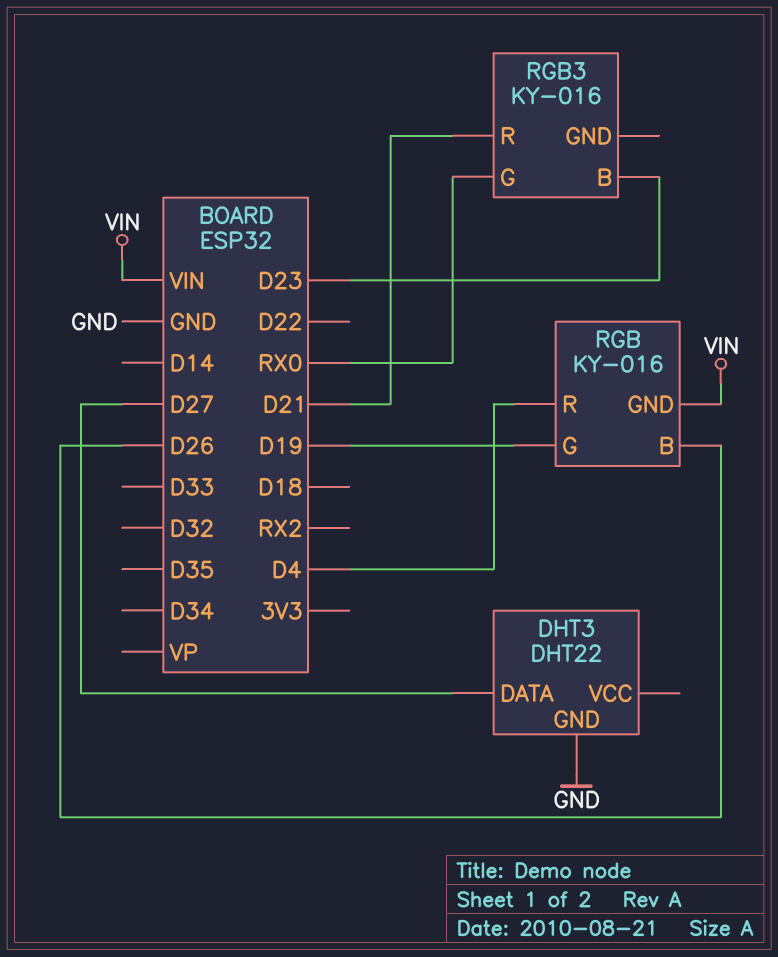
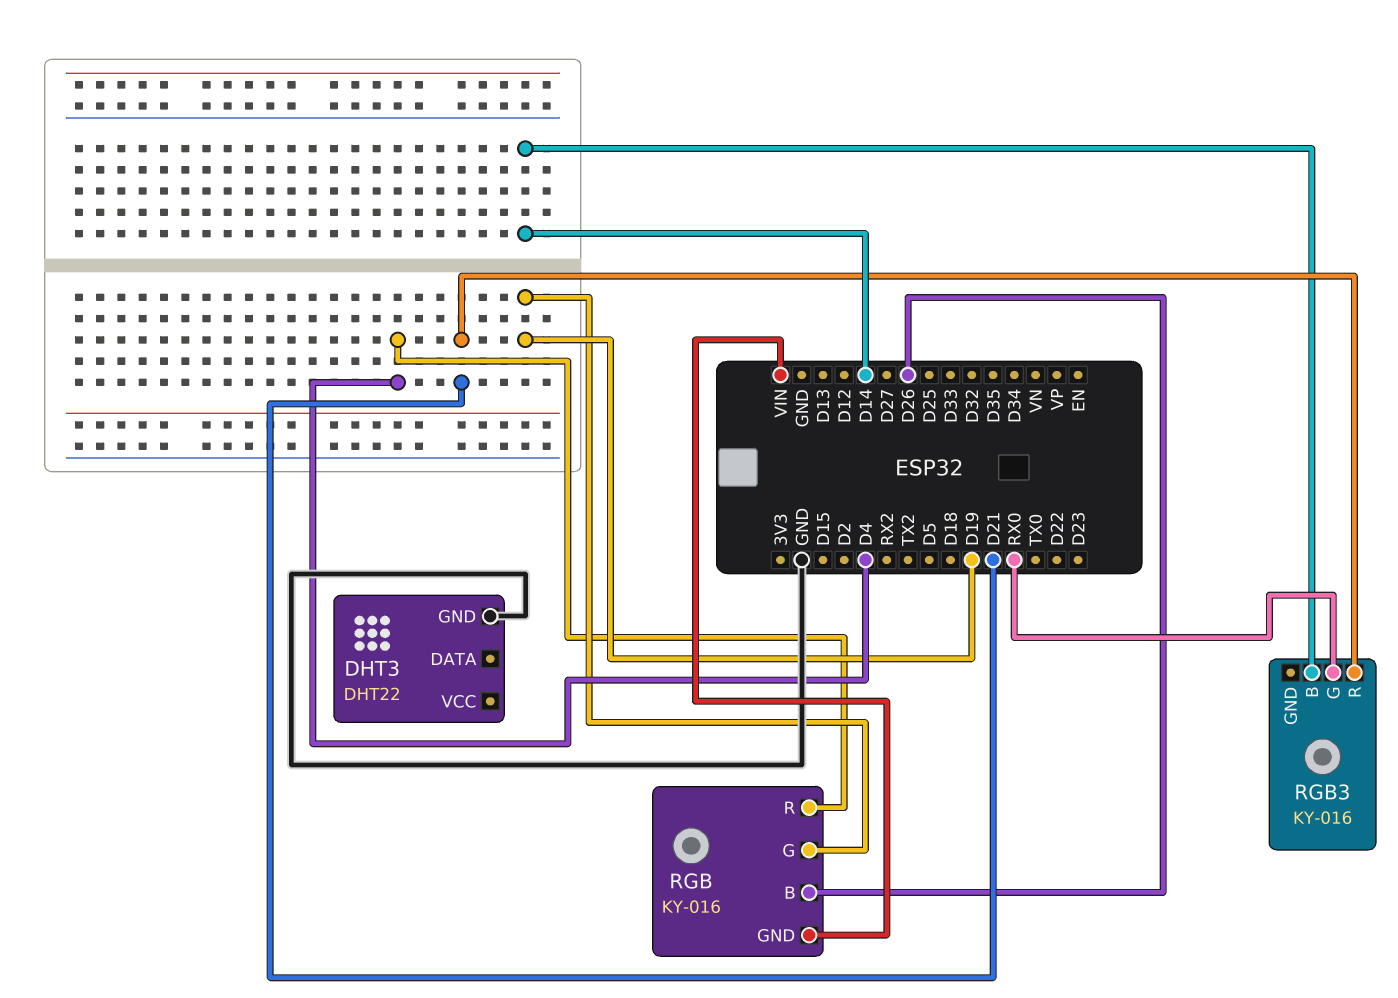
DHT3 pin DATA: D27 -> none
RGB3 pin B: D23 -> D14

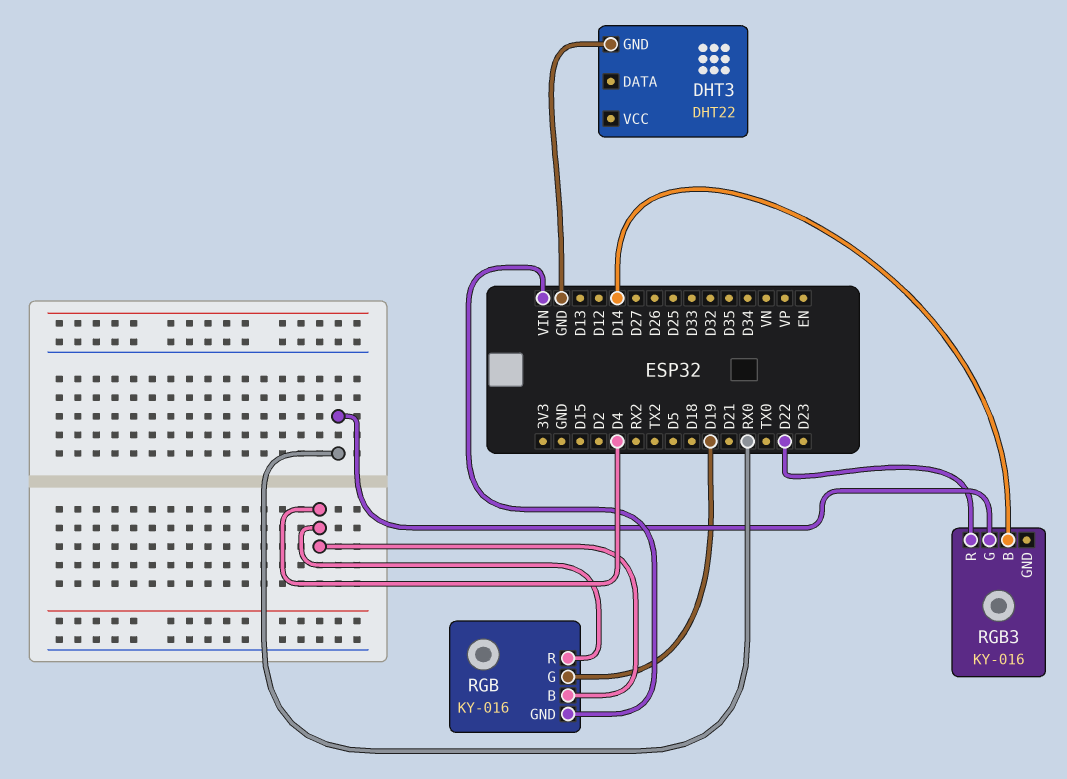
RGB pin B: D26 -> D4
RGB3 pin R: D21 -> D22

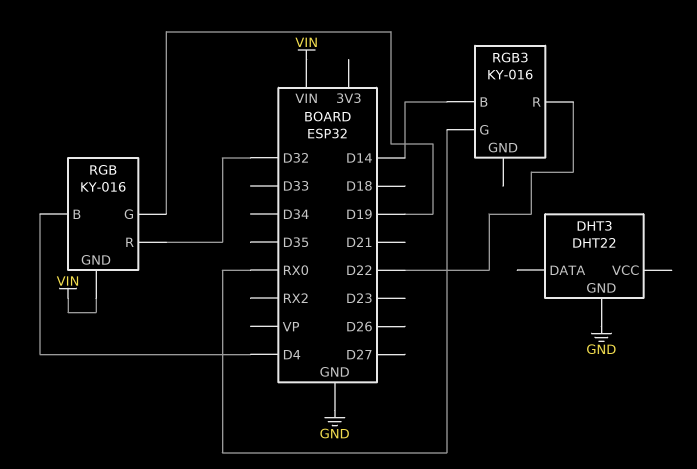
RGB pin R: D4 -> D32

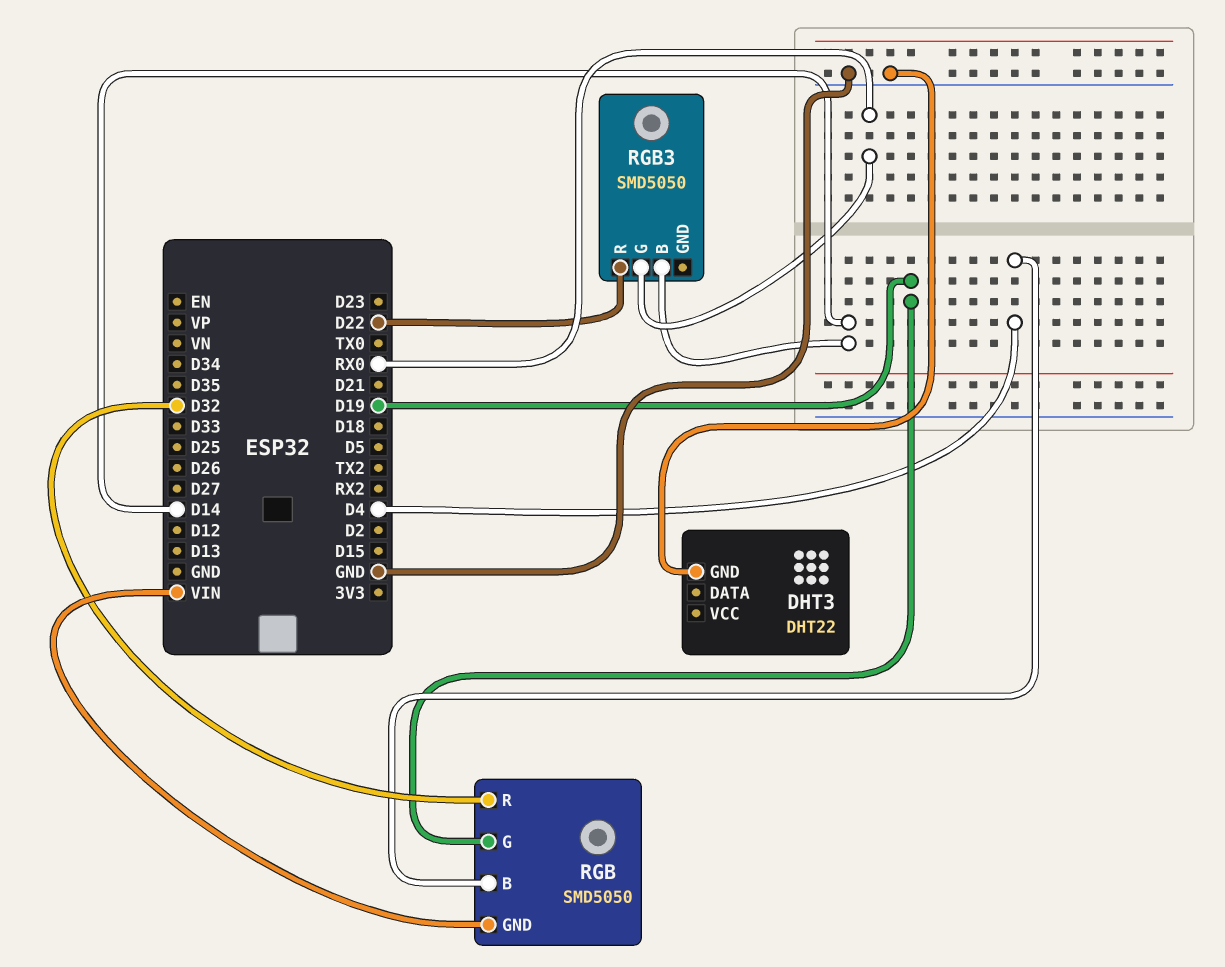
RGB: KY-016 -> SMD5050
RGB3: KY-016 -> SMD5050

